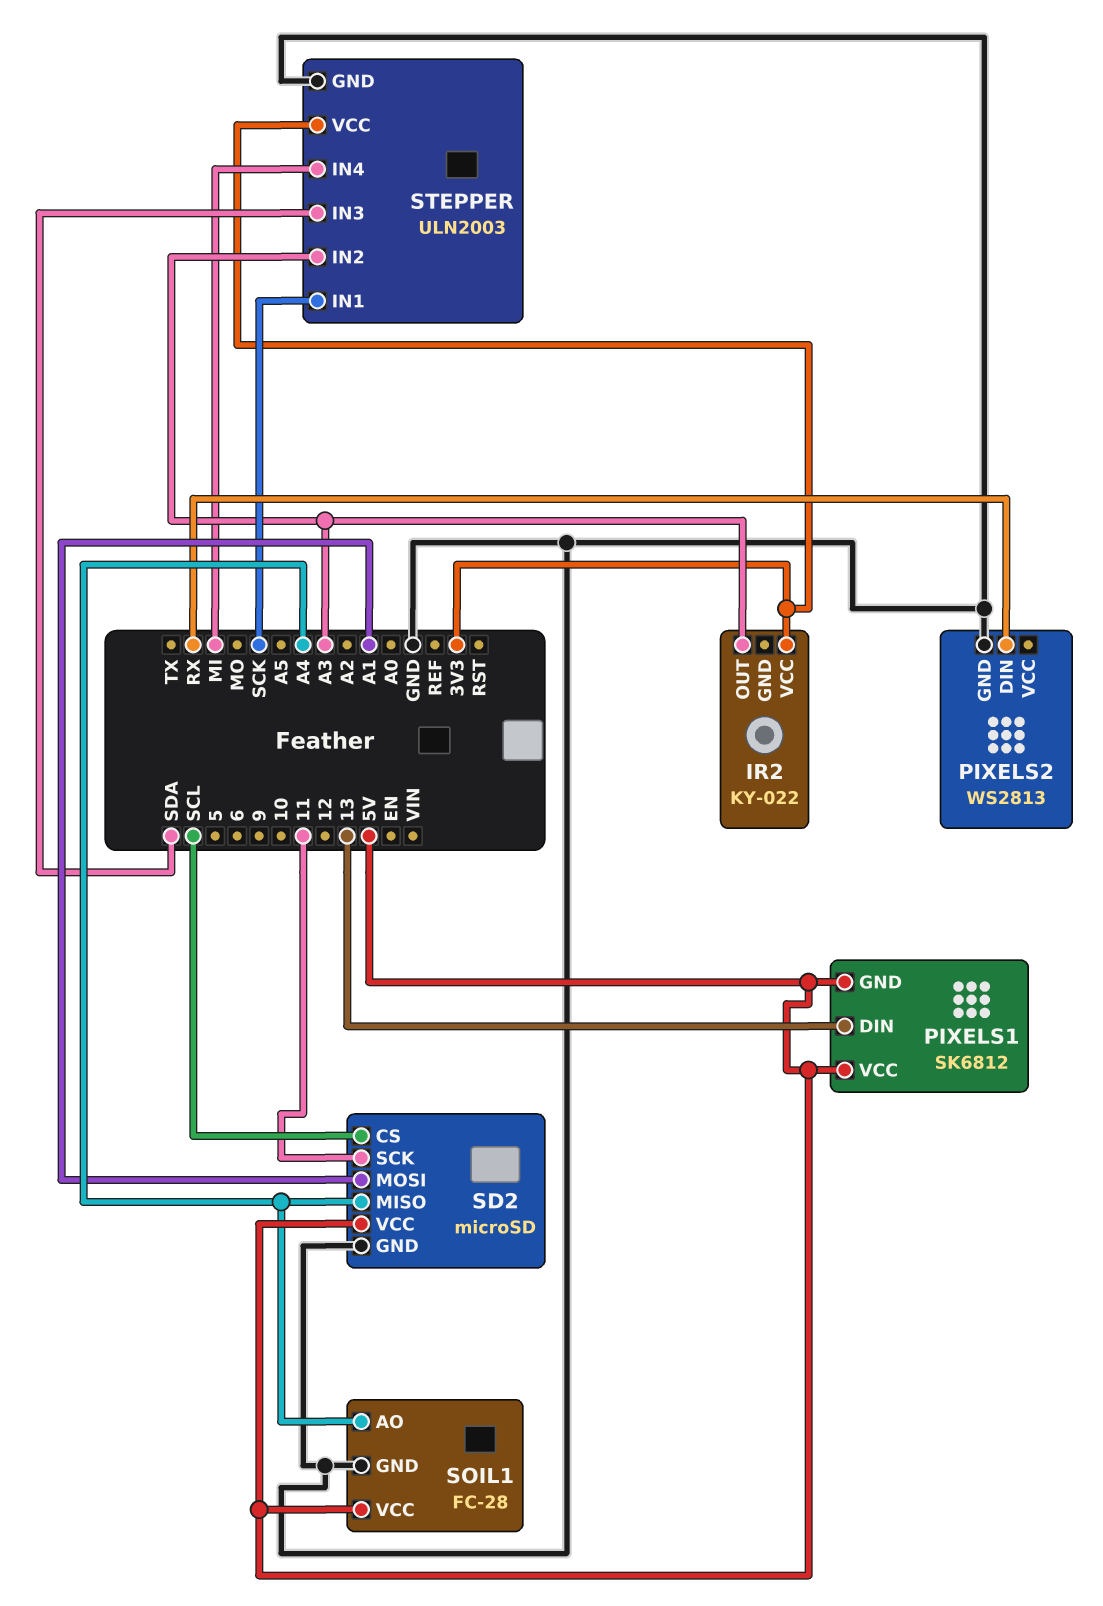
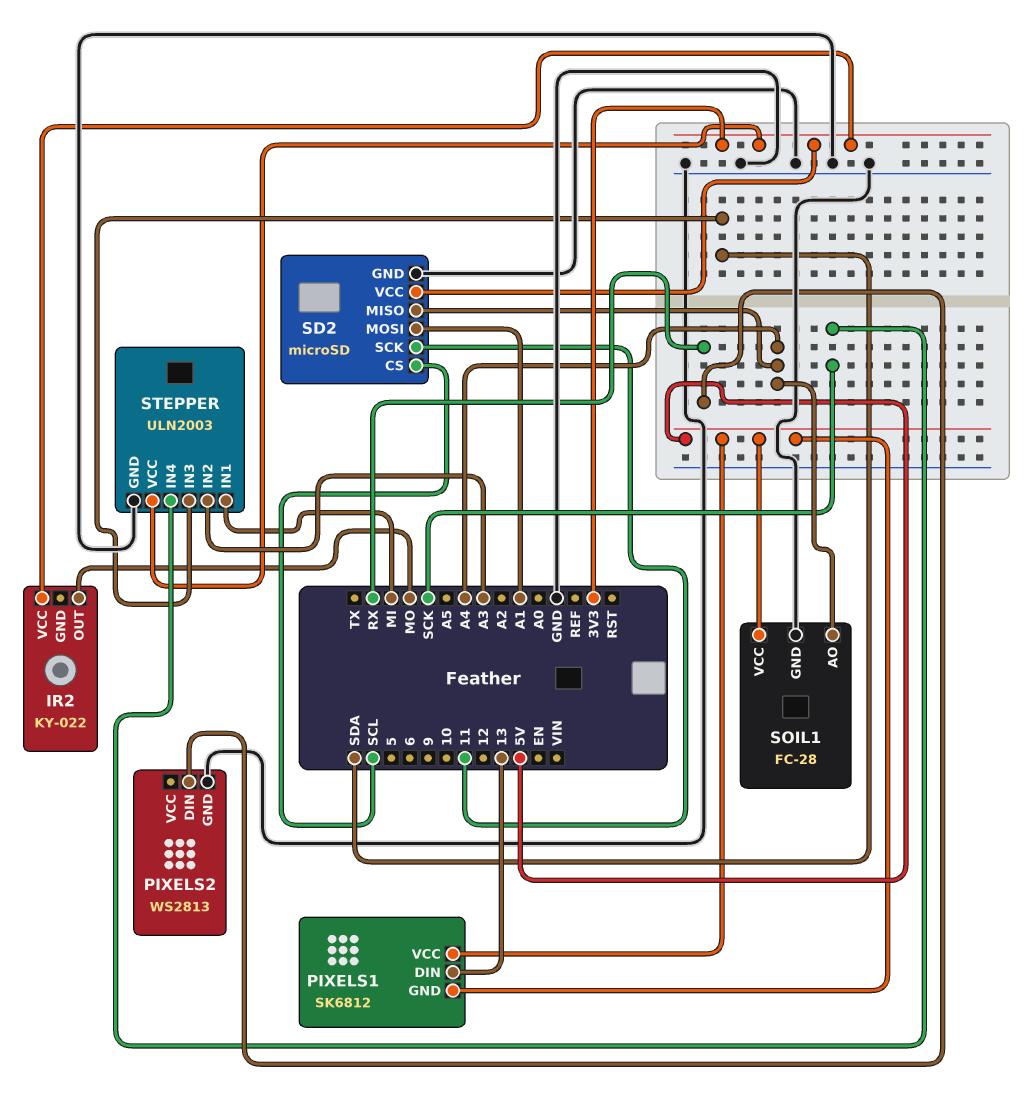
IR2 pin OUT: A3 -> MO
SD2 pin VCC: 5V -> 3V3
STEPPER pin IN1: SCK -> MI
STEPPER pin IN4: MI -> SCK

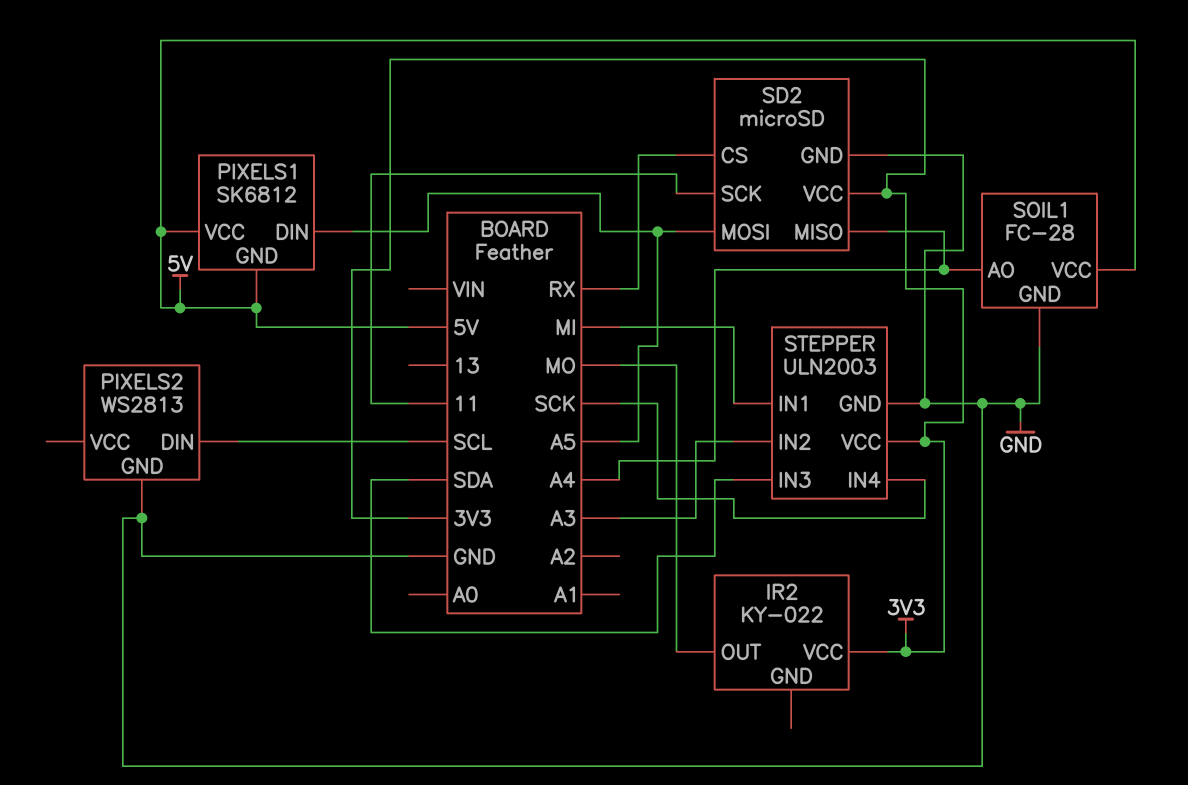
PIXELS1 pin DIN: 13 -> A5
PIXELS2 pin DIN: RX -> SCL
SD2 pin CS: SCL -> RX
SD2 pin MOSI: A1 -> A5

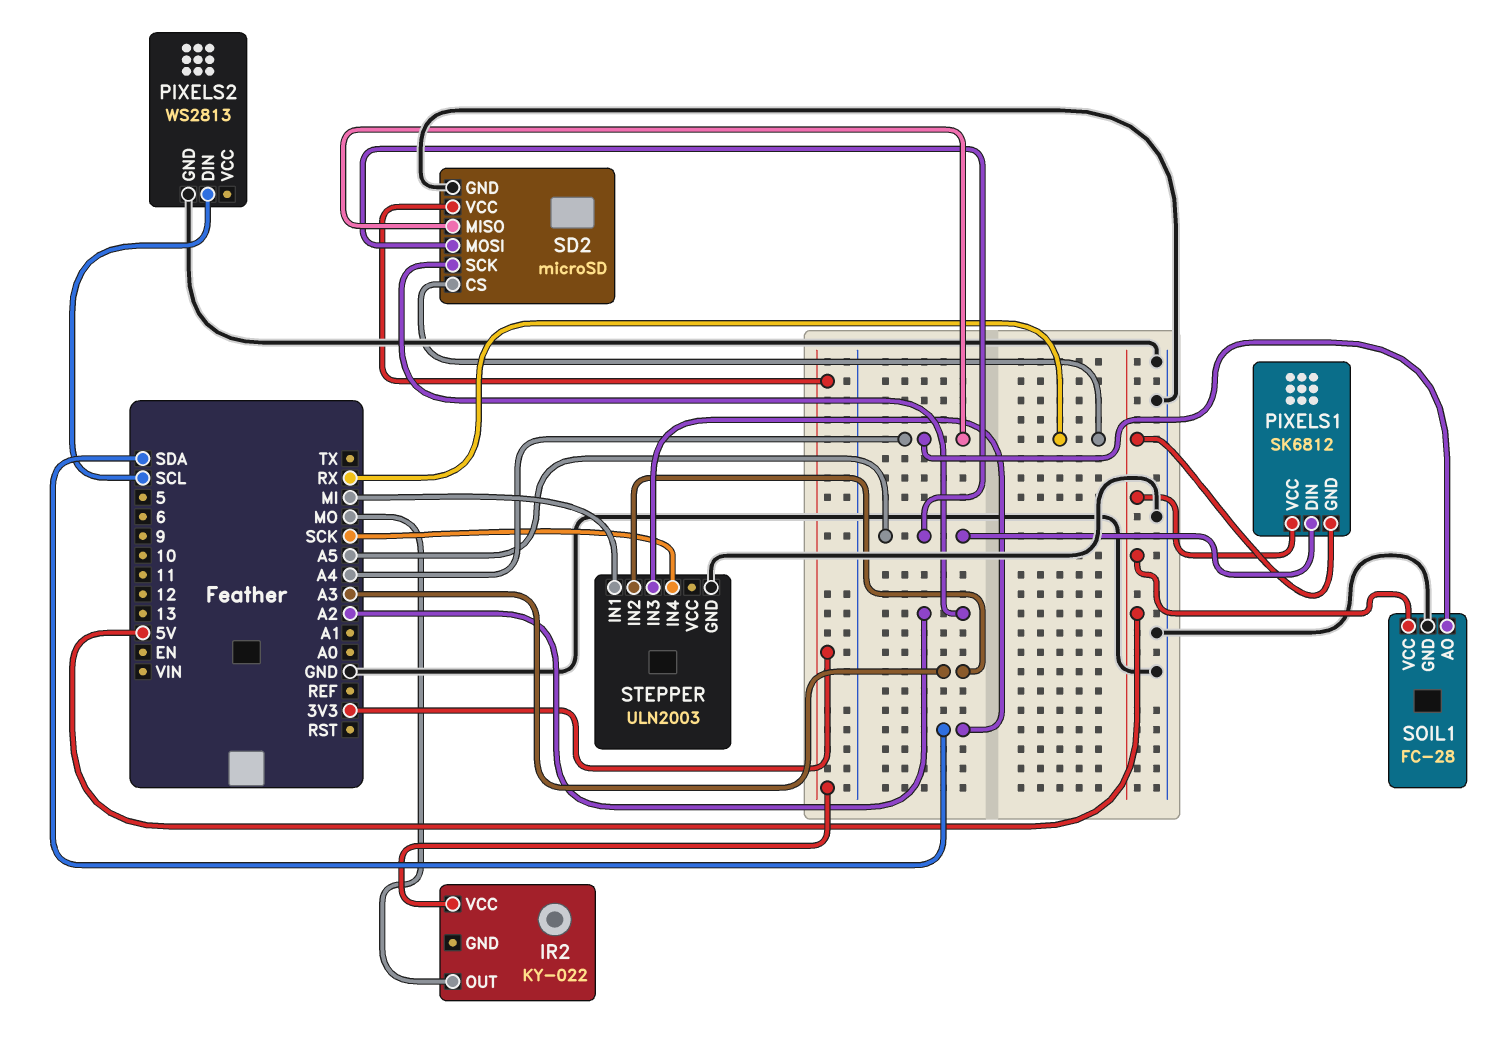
SD2 pin SCK: 11 -> A2
STEPPER pin VCC: 3V3 -> none

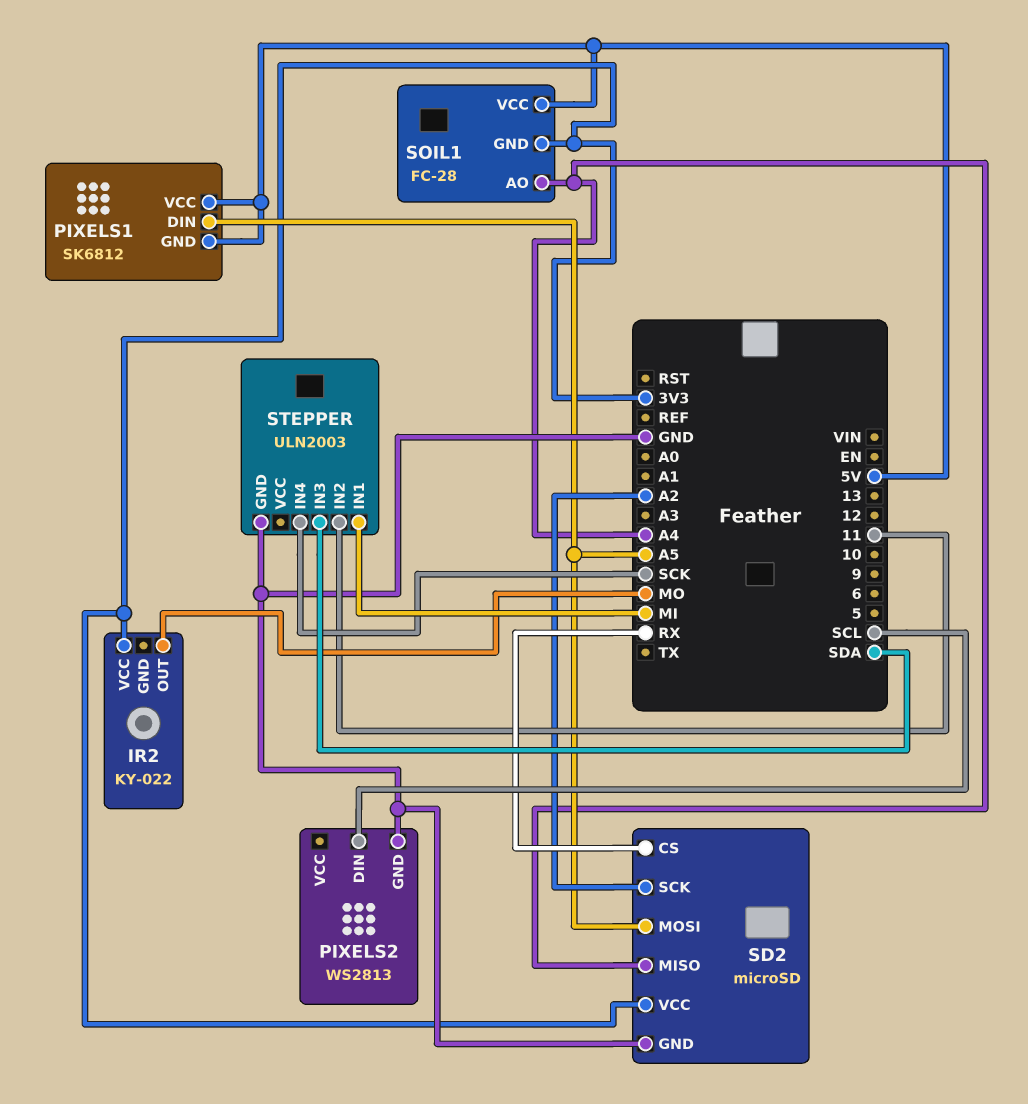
SOIL1 pin GND: GND -> 3V3
STEPPER pin IN2: A3 -> 11

